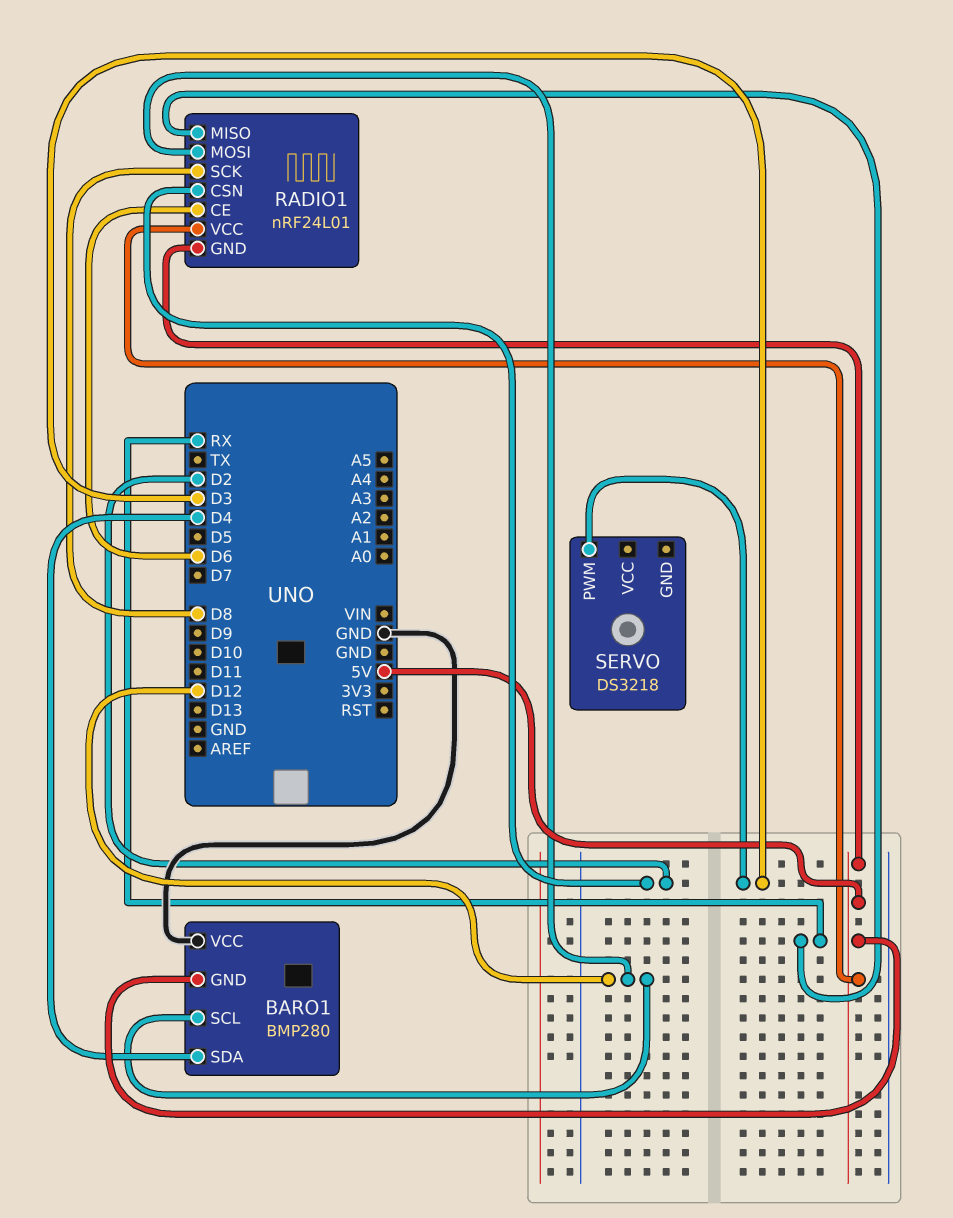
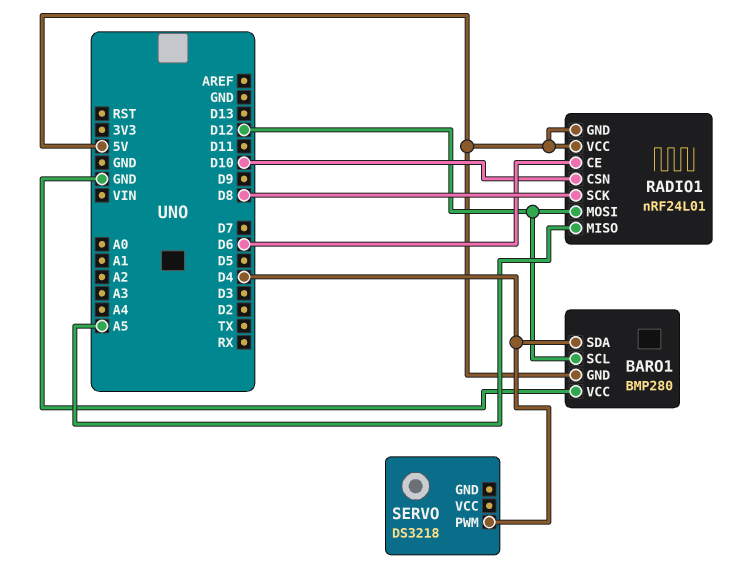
RADIO1 pin CSN: D2 -> D10
RADIO1 pin MISO: RX -> A5
SERVO pin PWM: D3 -> D4

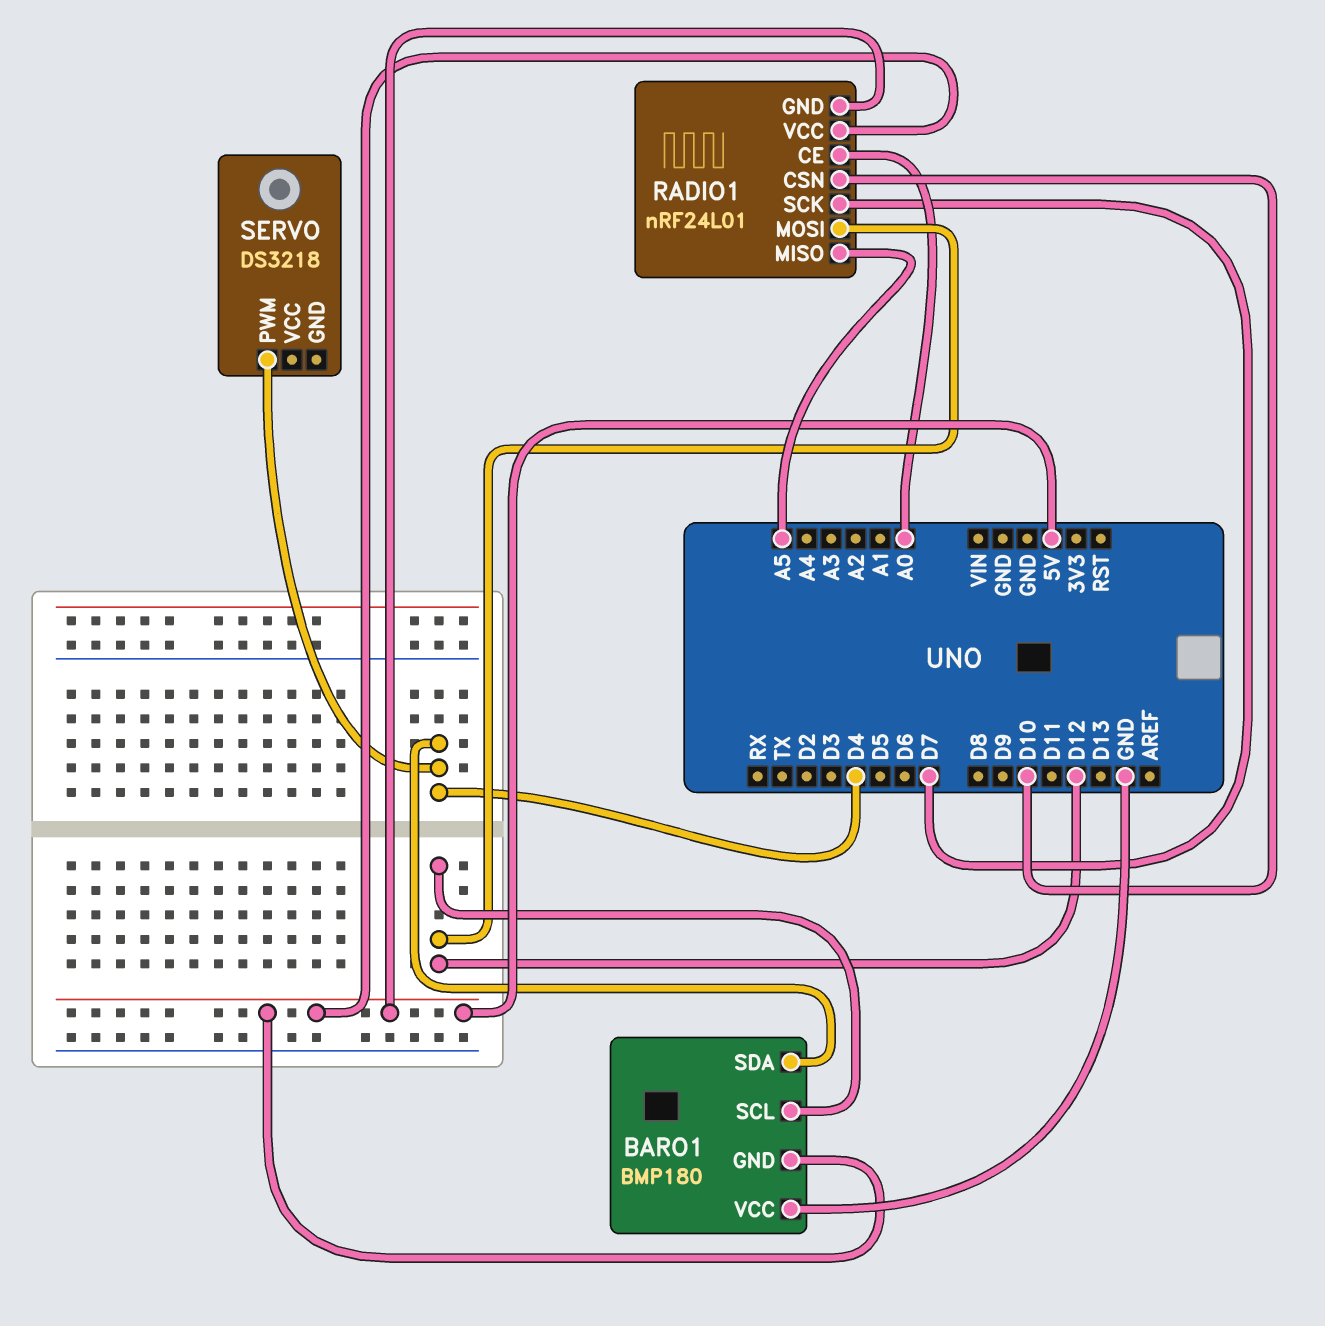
BARO1: BMP280 -> BMP180
RADIO1 pin CE: D6 -> A0
RADIO1 pin SCK: D8 -> D7

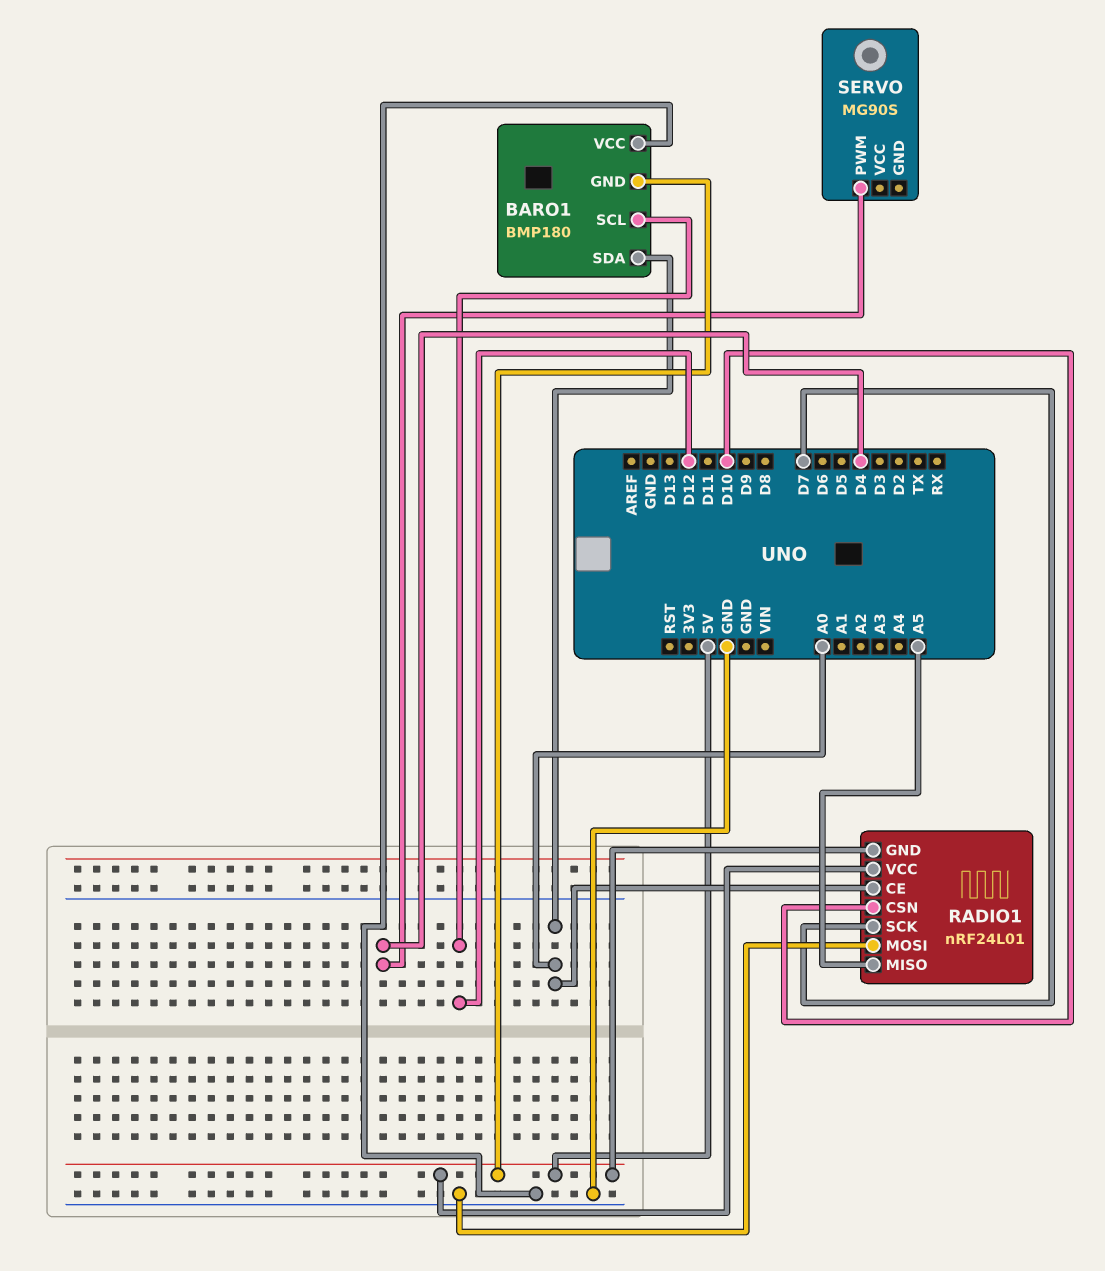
BARO1 pin SDA: D4 -> A0
RADIO1 pin MOSI: D12 -> GND
SERVO: DS3218 -> MG90S

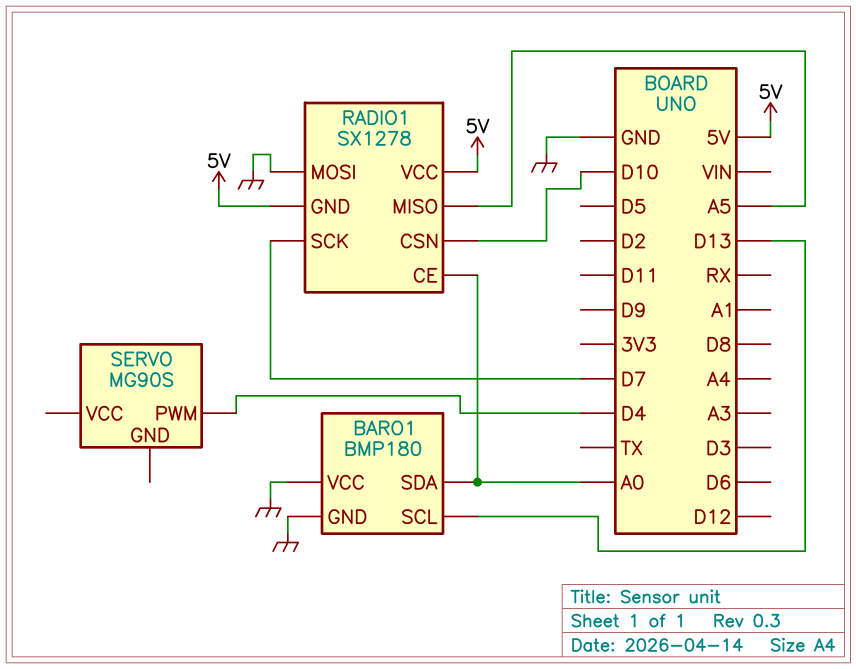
BARO1 pin GND: 5V -> GND
BARO1 pin SCL: D12 -> D13
RADIO1: nRF24L01 -> SX1278

